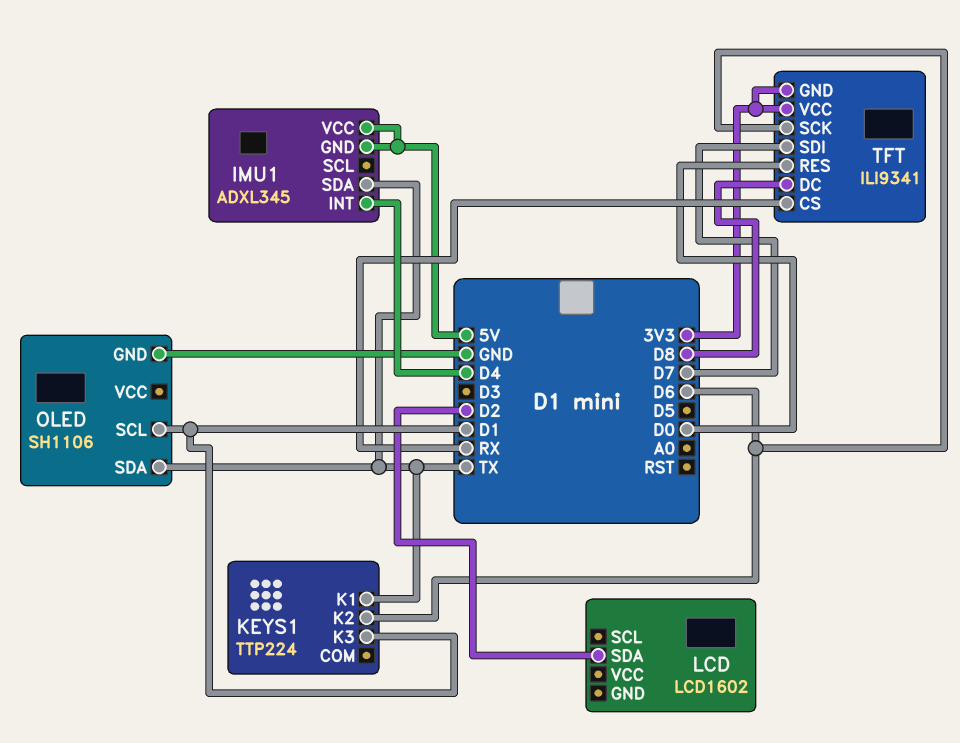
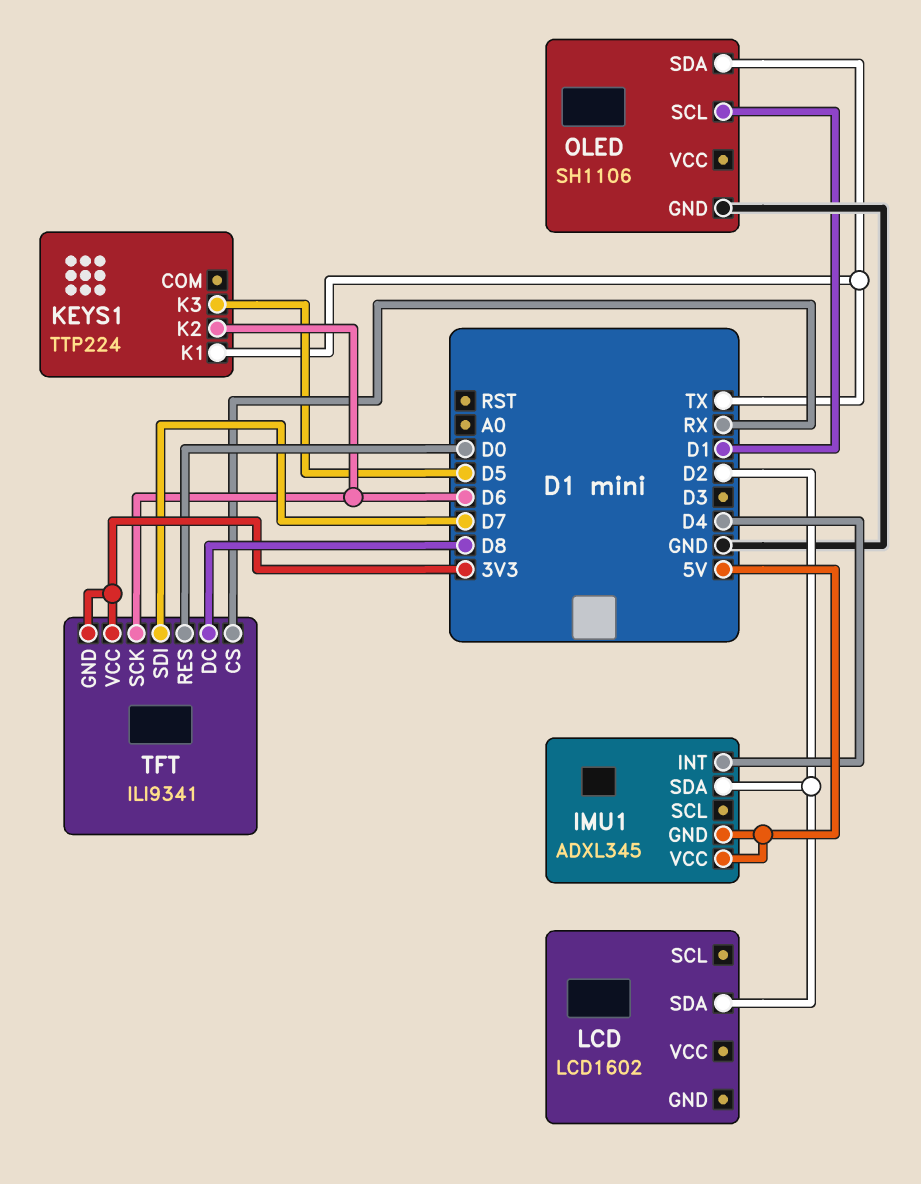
IMU1 pin SDA: TX -> D2
KEYS1 pin K3: D1 -> D5

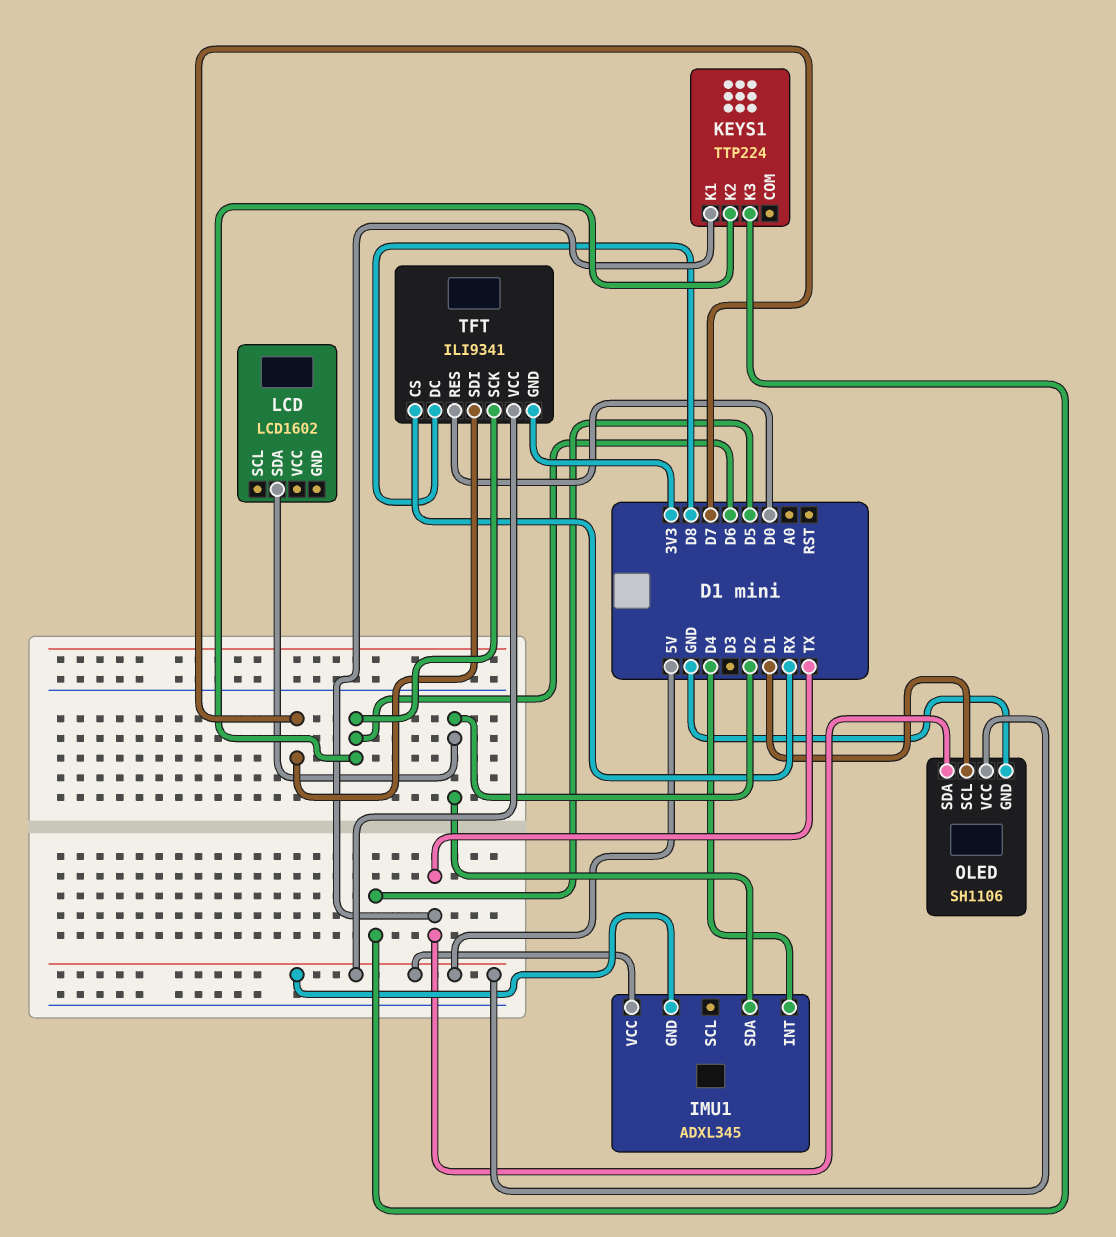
OLED pin VCC: none -> 5V
TFT pin VCC: 3V3 -> 5V

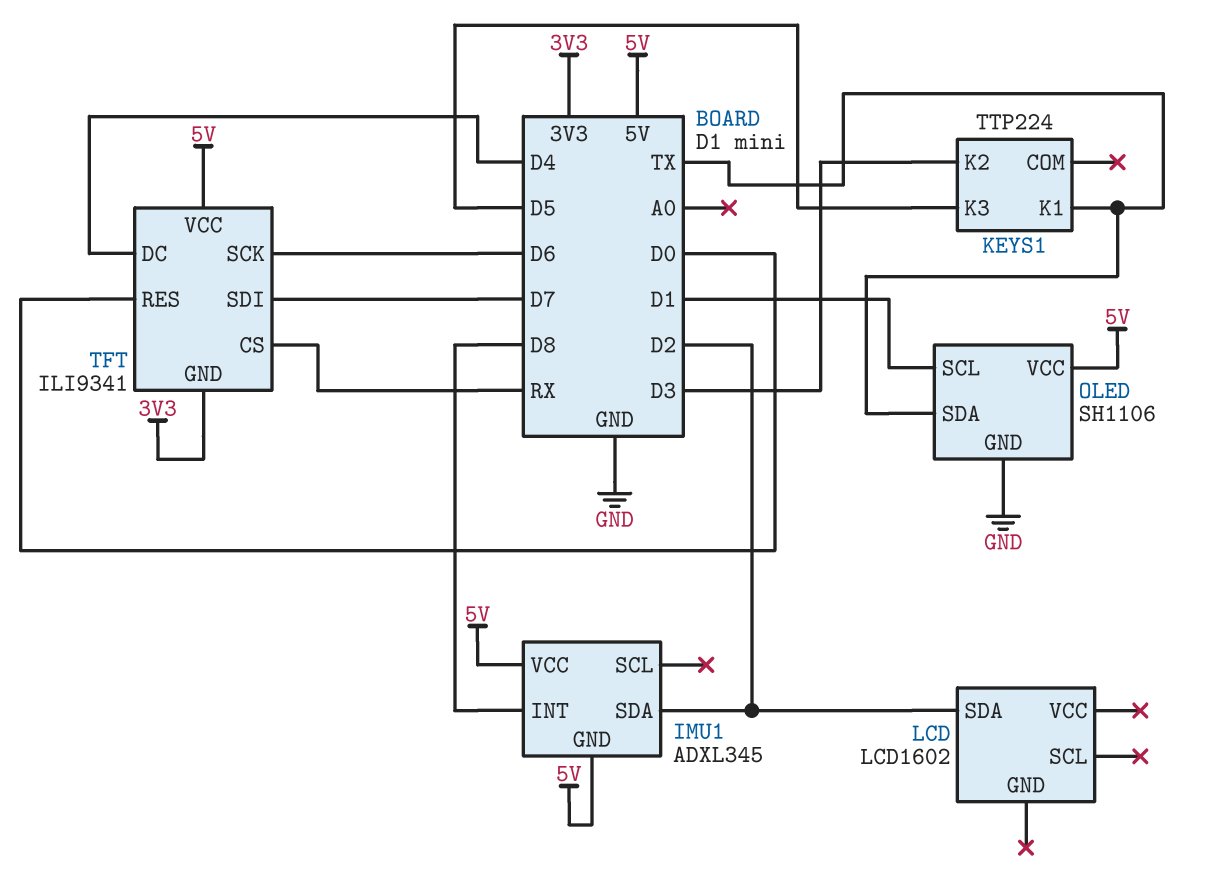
IMU1 pin INT: D4 -> D8
KEYS1 pin K2: D6 -> D3
TFT pin DC: D8 -> D4

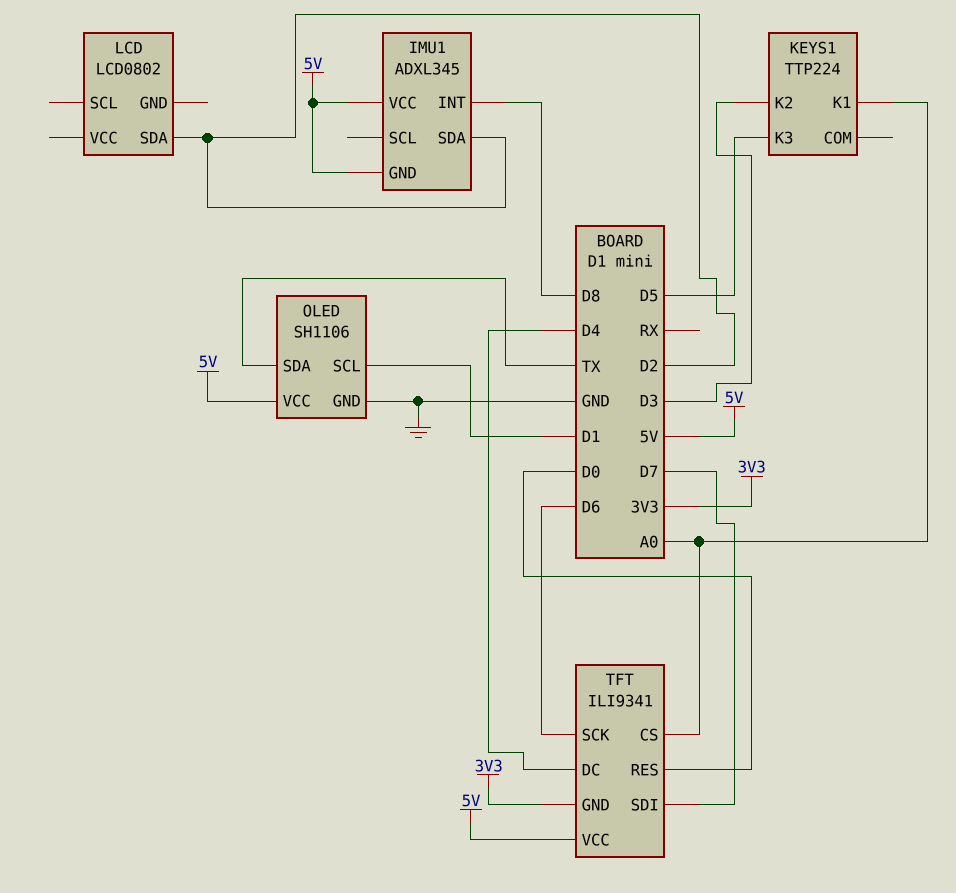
KEYS1 pin K1: TX -> A0
LCD: LCD1602 -> LCD0802
TFT pin CS: RX -> A0

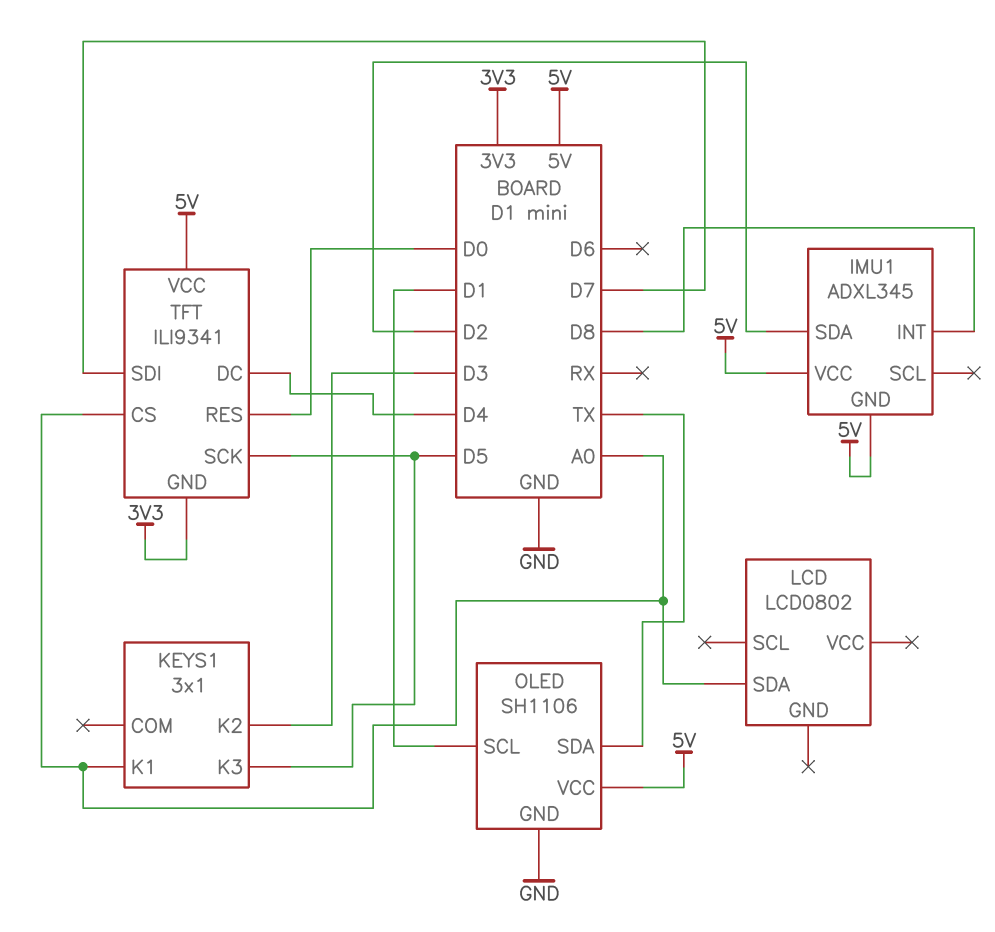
KEYS1: TTP224 -> 3x1
LCD pin SDA: D2 -> A0
TFT pin SCK: D6 -> D5

